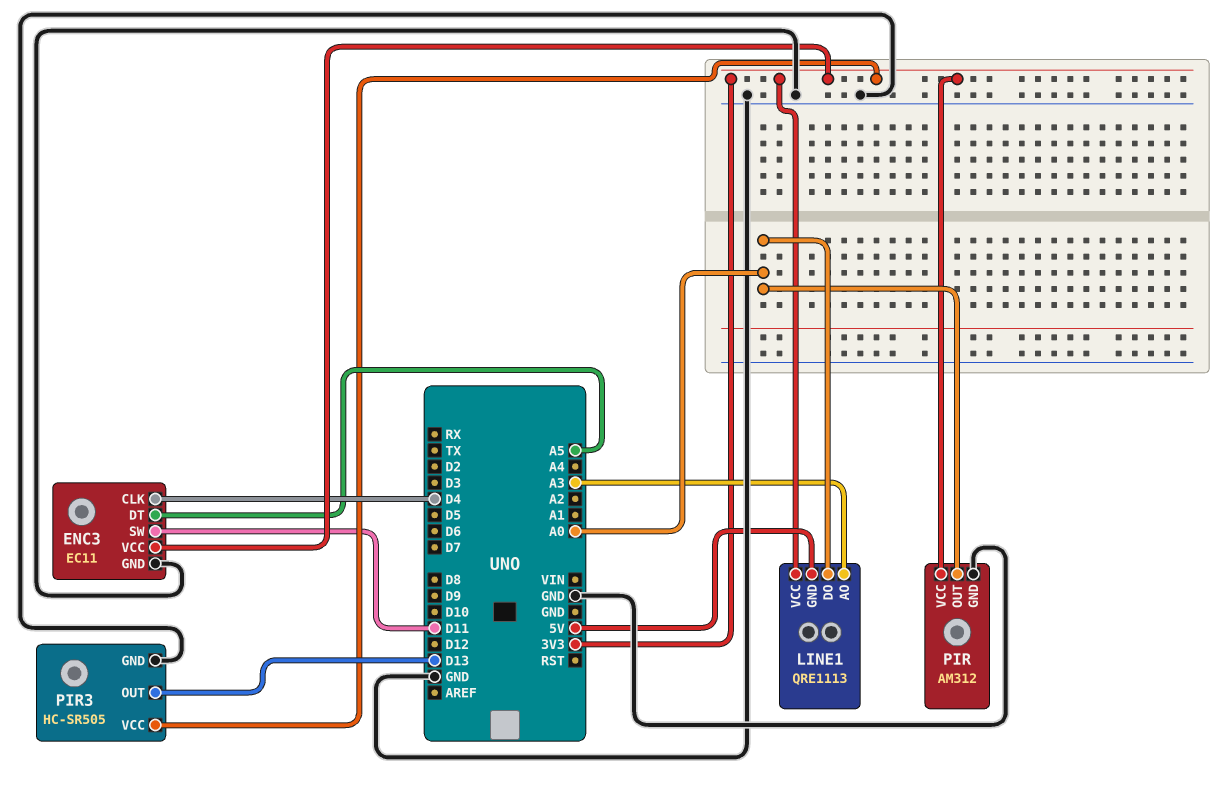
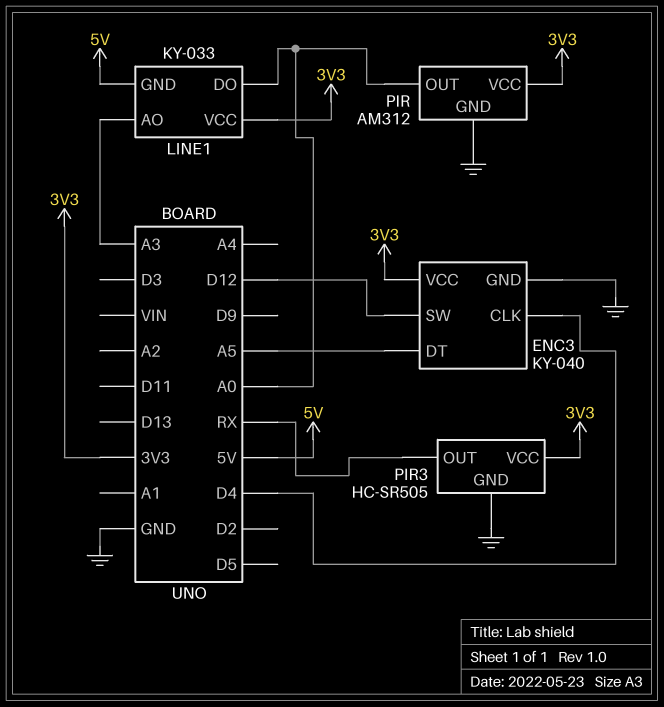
ENC3: EC11 -> KY-040
ENC3 pin SW: D11 -> D12
LINE1: QRE1113 -> KY-033
PIR3 pin OUT: D13 -> RX

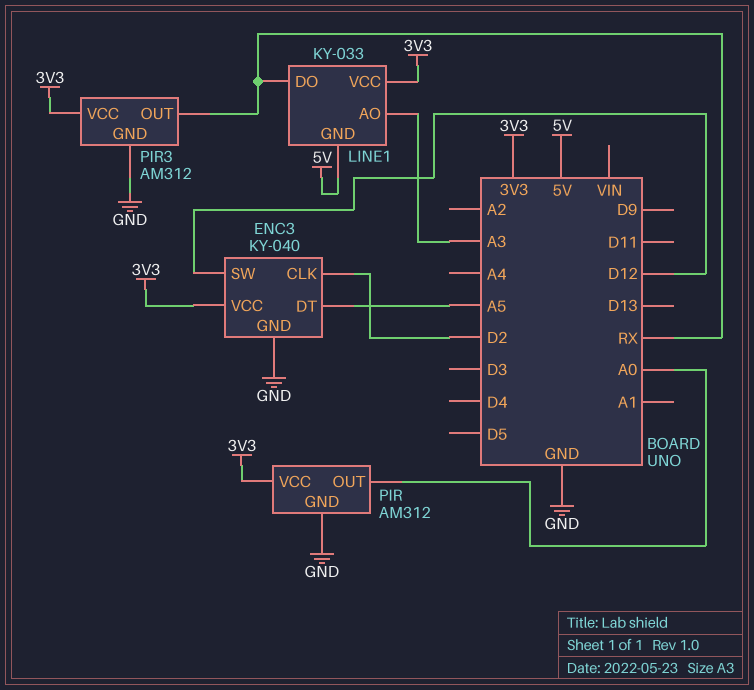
ENC3 pin CLK: D4 -> D2
LINE1 pin DO: A0 -> RX
PIR3: HC-SR505 -> AM312

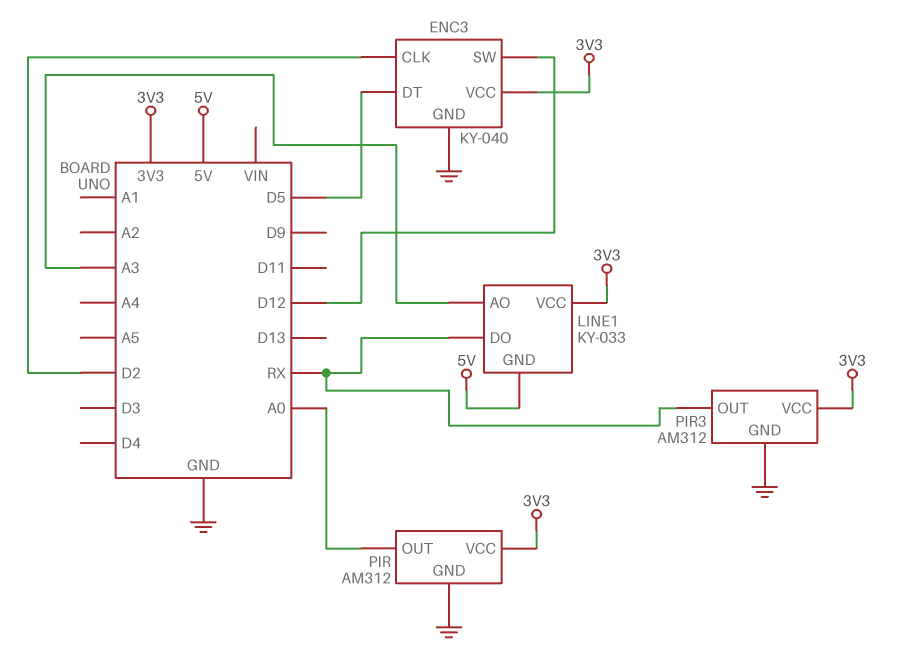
ENC3 pin DT: A5 -> D5

